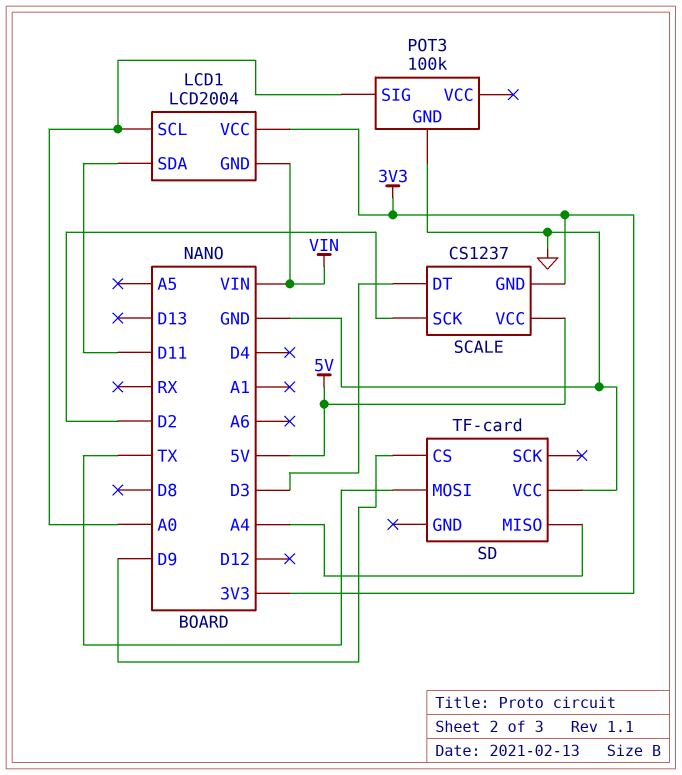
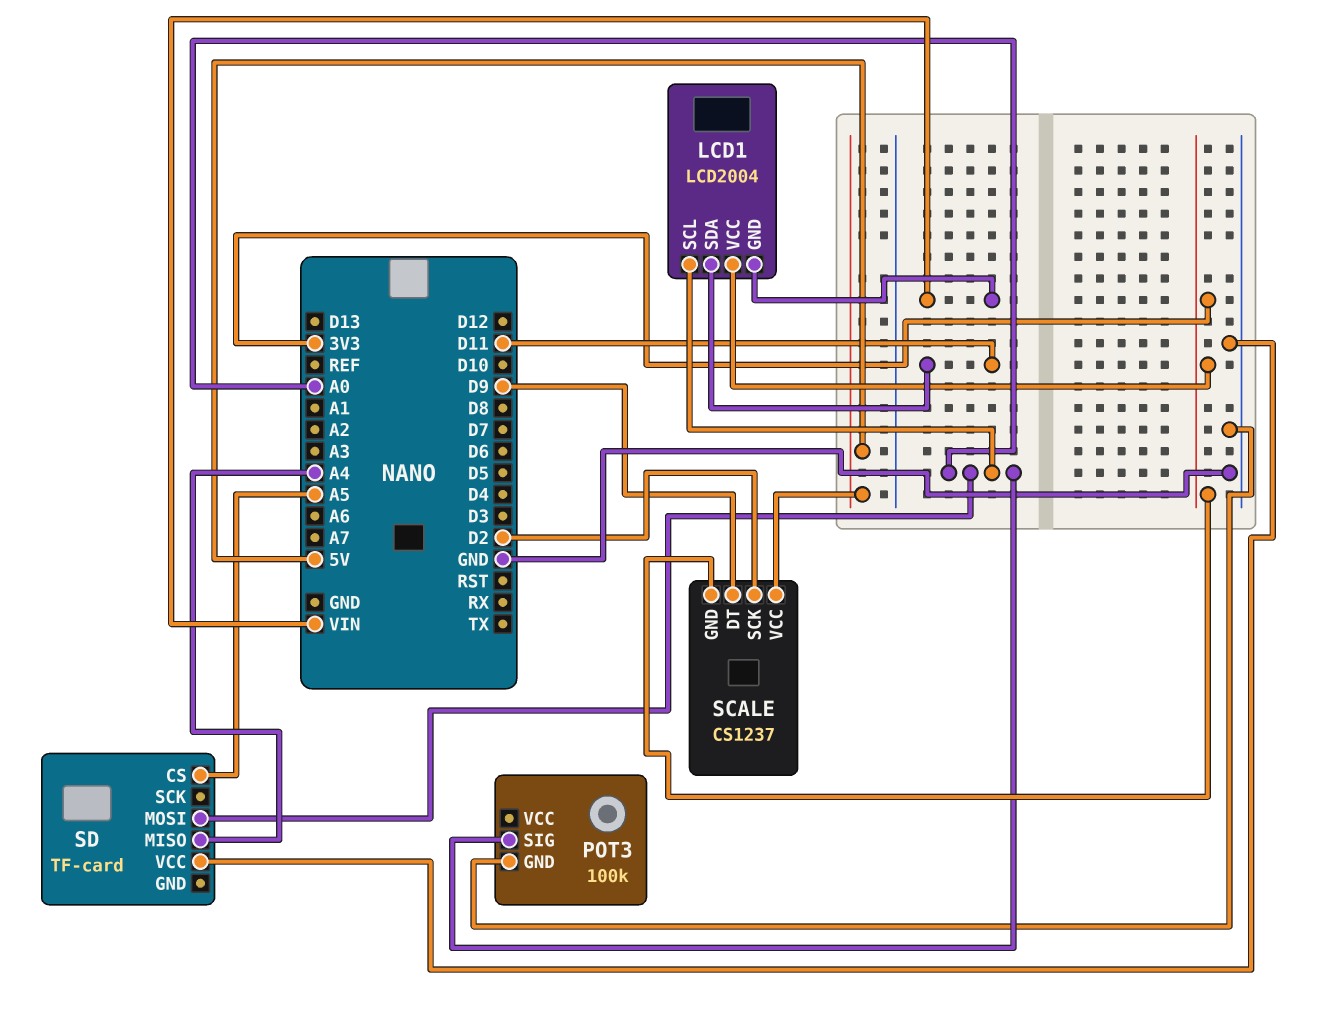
SCALE pin DT: D3 -> D9
SD pin CS: D9 -> A5
SD pin MOSI: TX -> A0

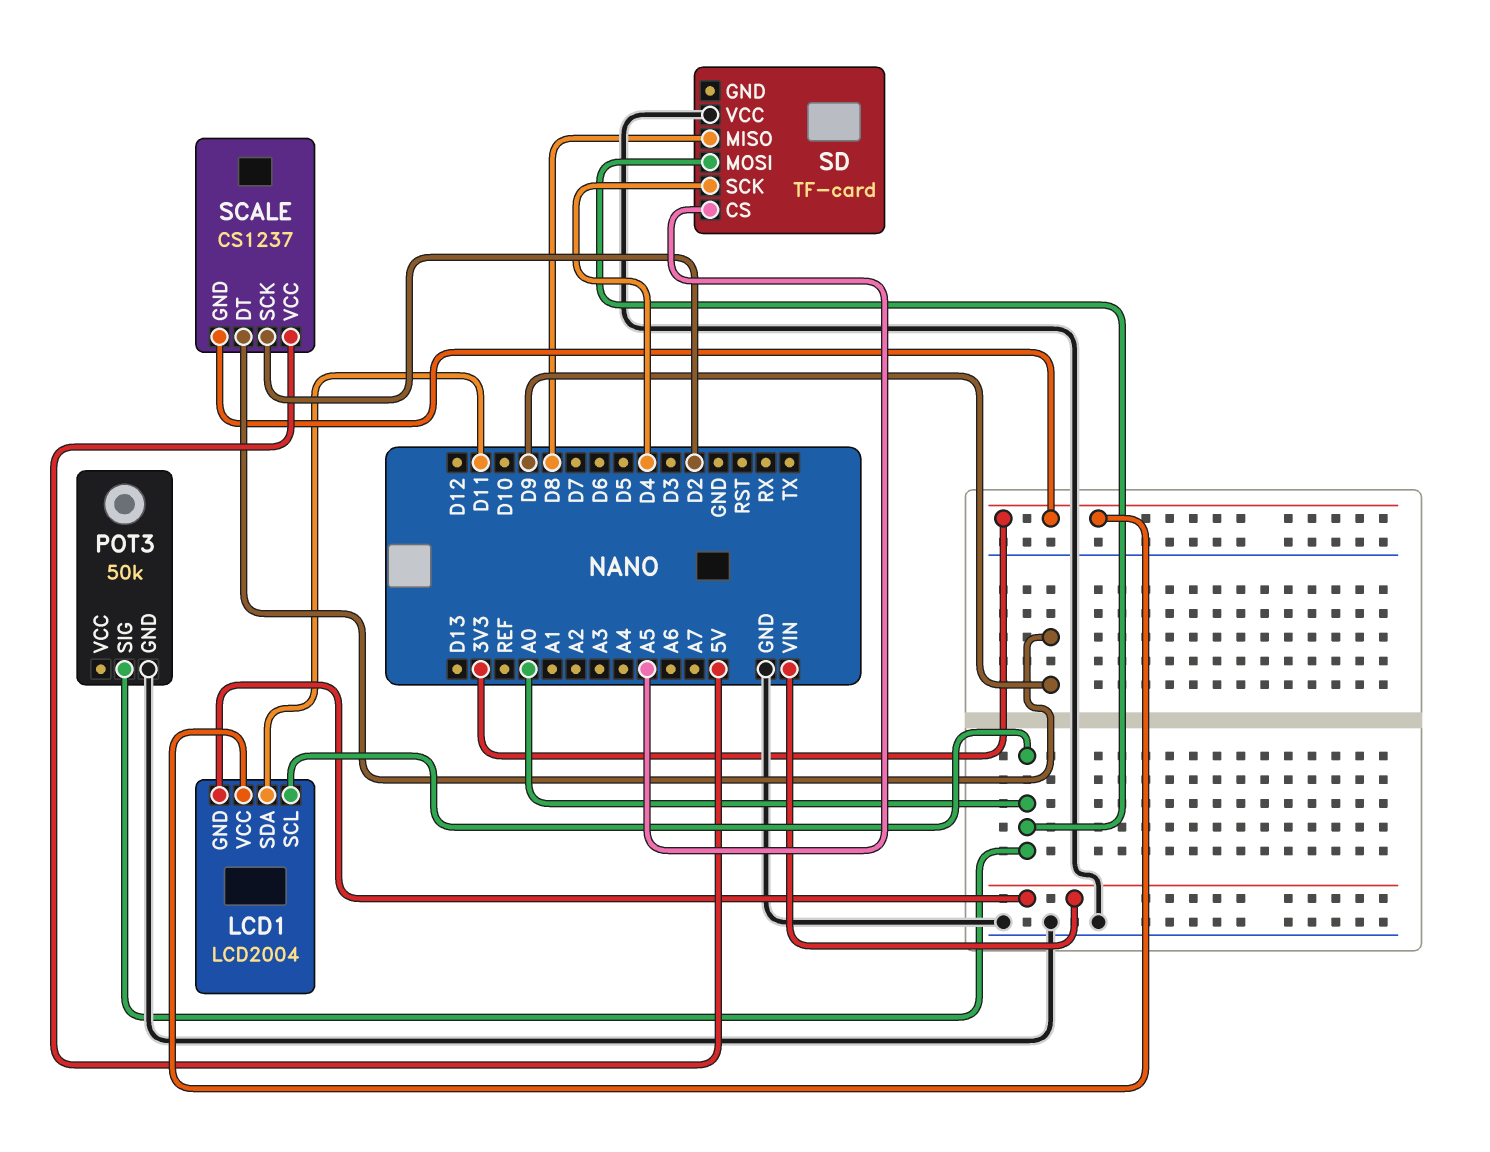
POT3: 100k -> 50k
SD pin MISO: A4 -> D8
SD pin SCK: none -> D4

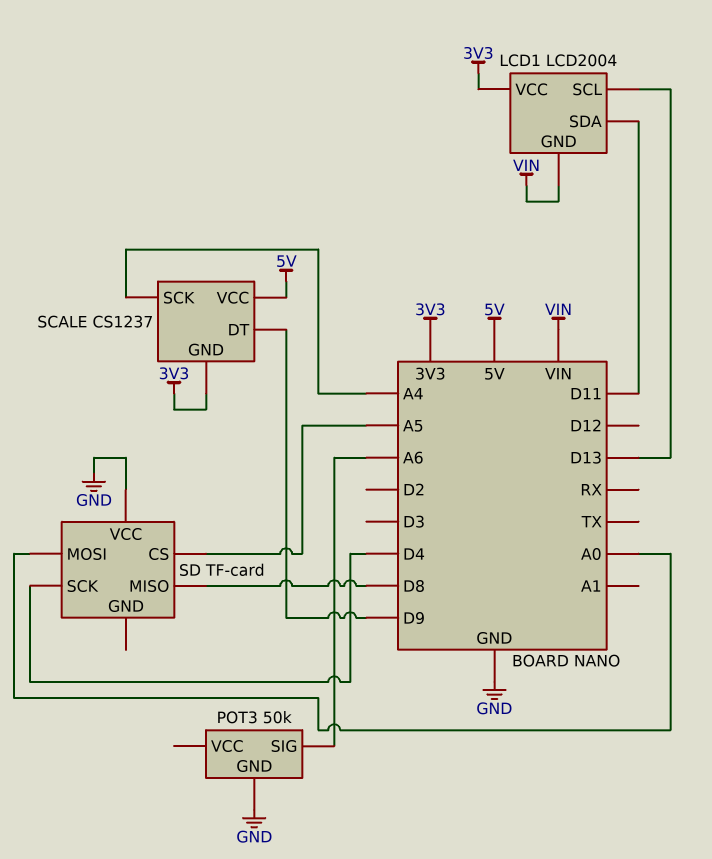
LCD1 pin SCL: A0 -> D13
POT3 pin SIG: A0 -> A6
SCALE pin SCK: D2 -> A4

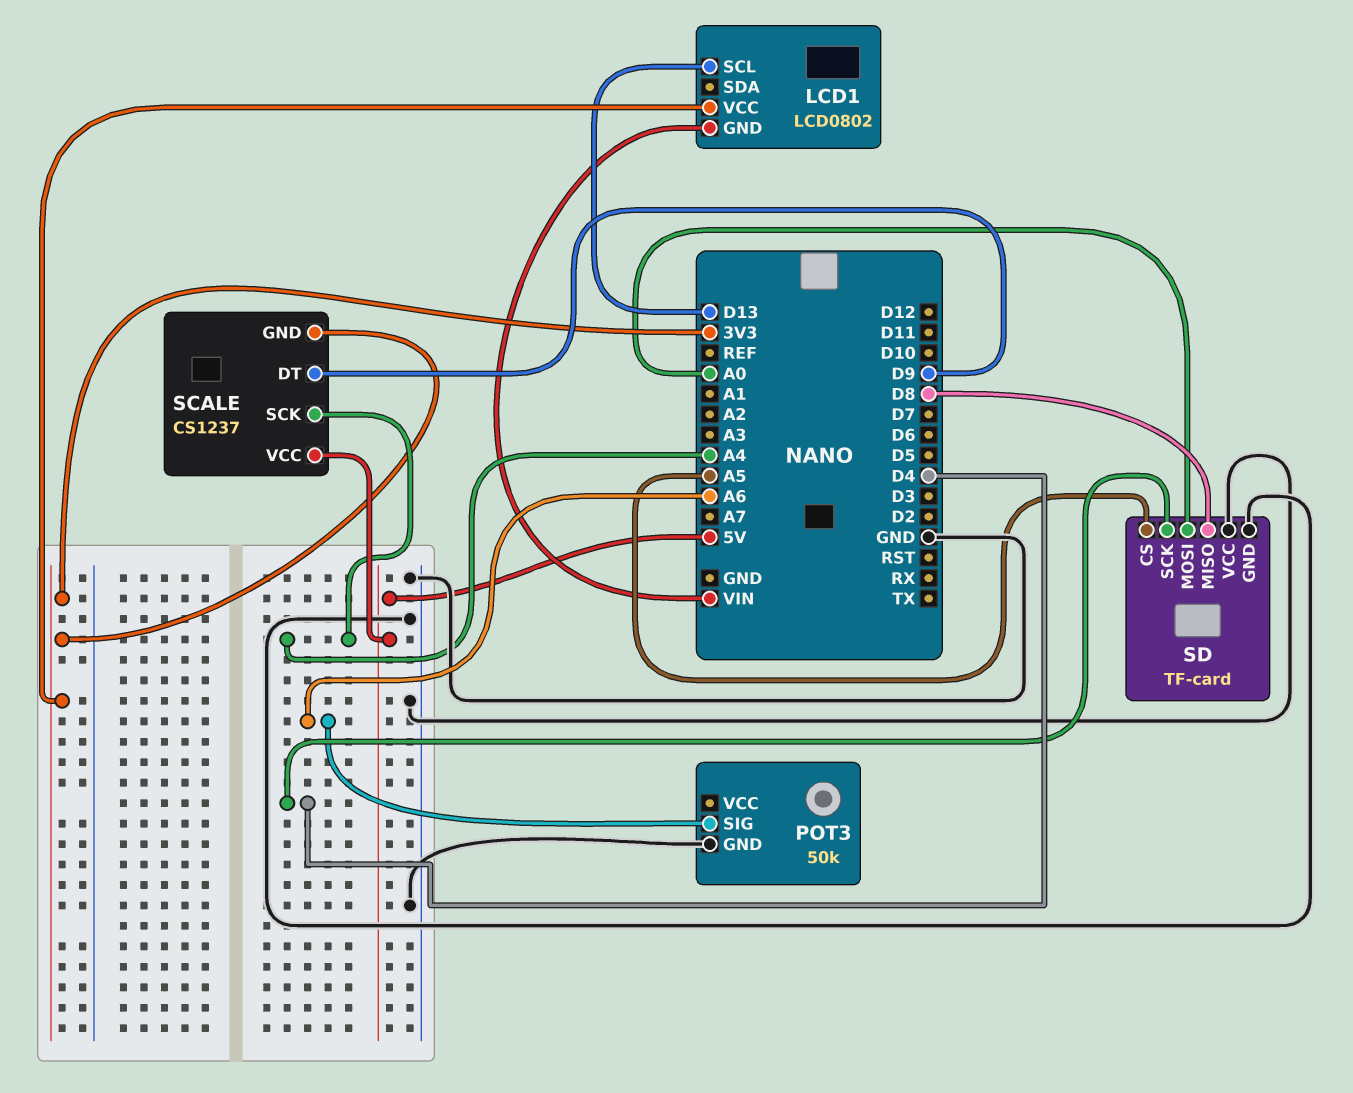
LCD1: LCD2004 -> LCD0802
LCD1 pin SDA: D11 -> none
SD pin GND: none -> GND

